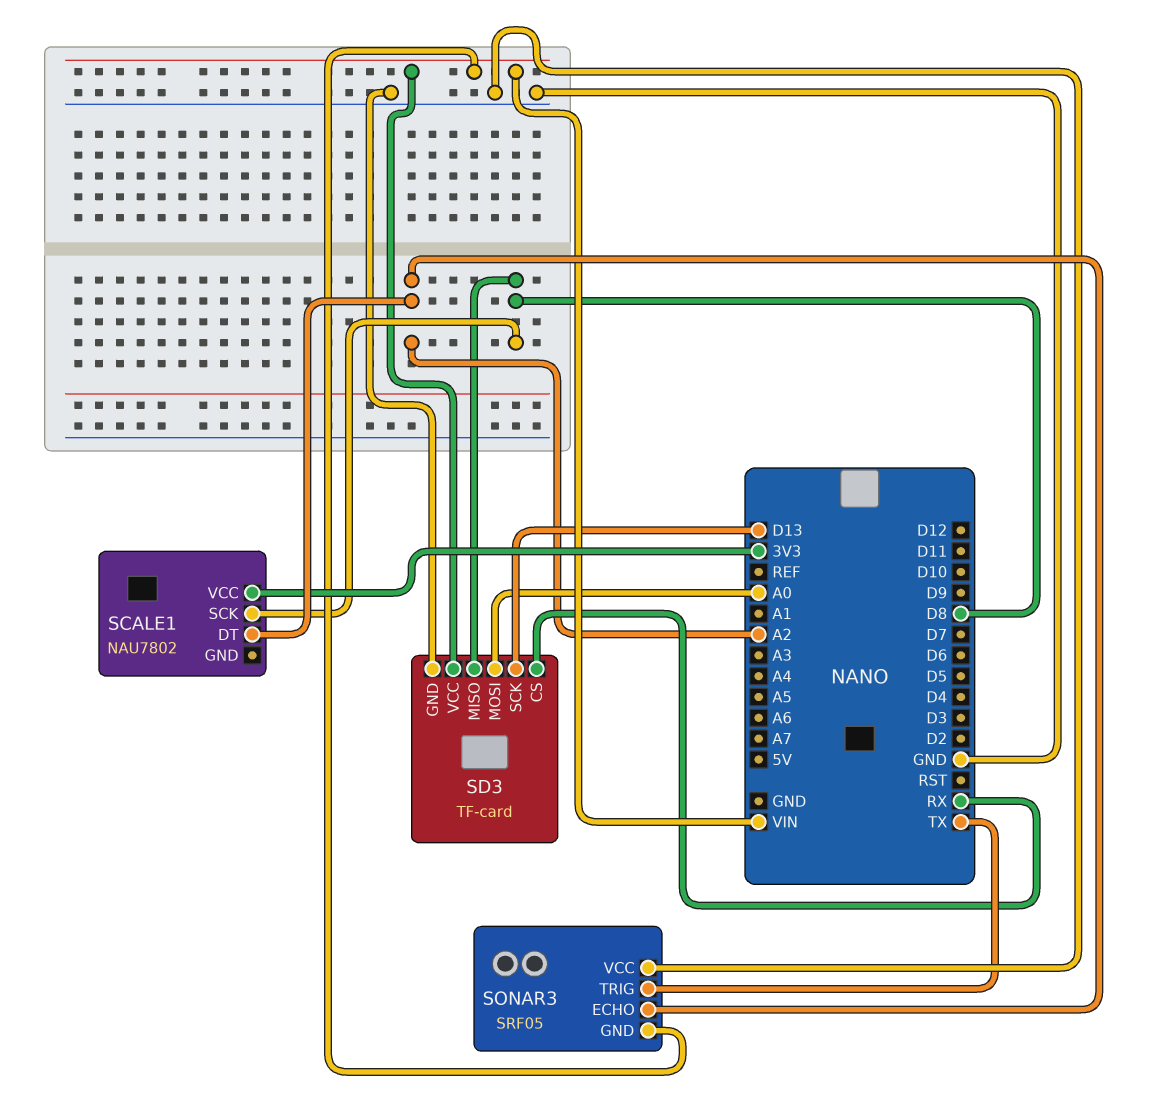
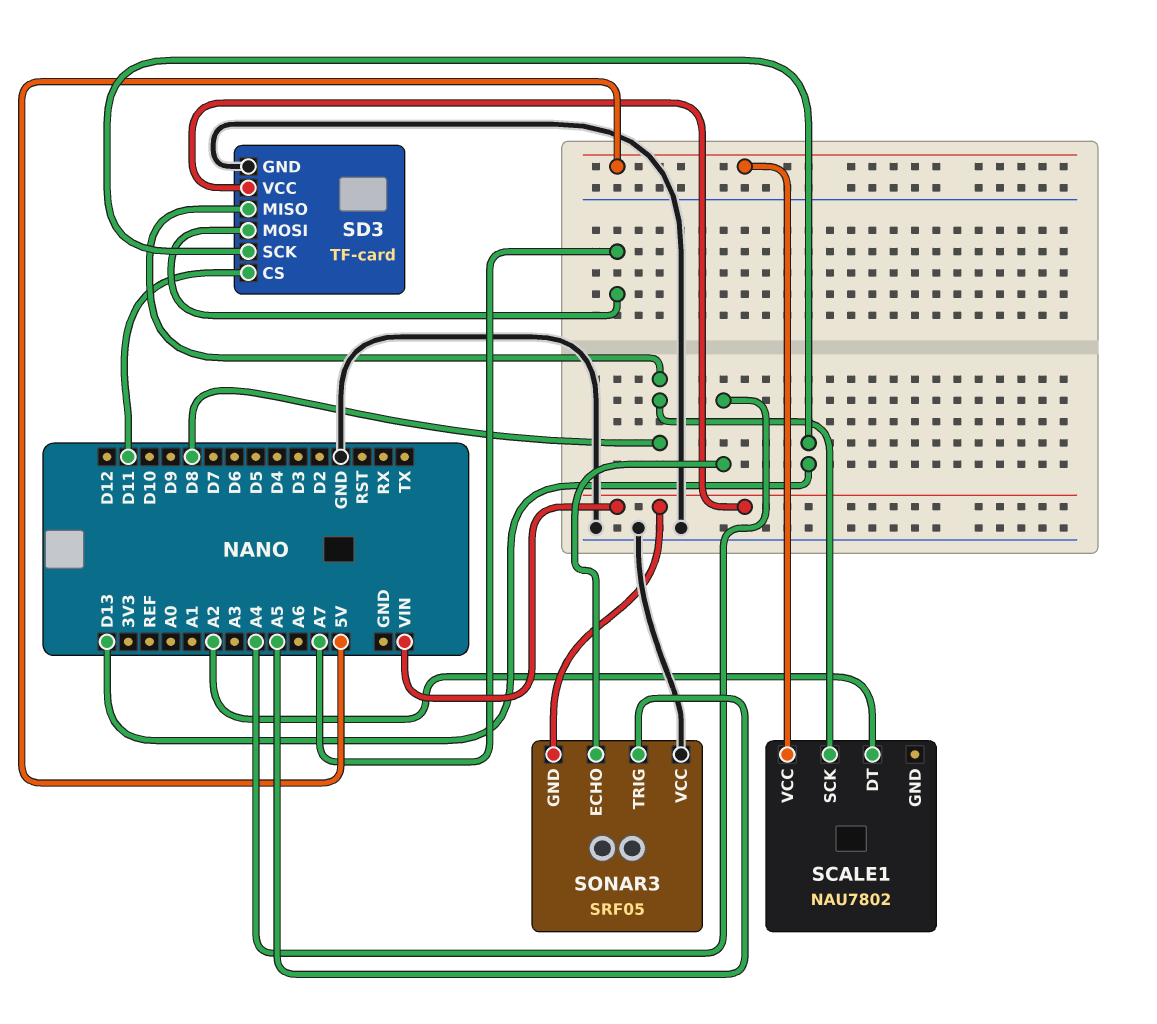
SCALE1 pin VCC: 3V3 -> 5V
SD3 pin CS: RX -> D11
SD3 pin MOSI: A0 -> A7
SONAR3 pin ECHO: A2 -> A4
SONAR3 pin TRIG: TX -> A5

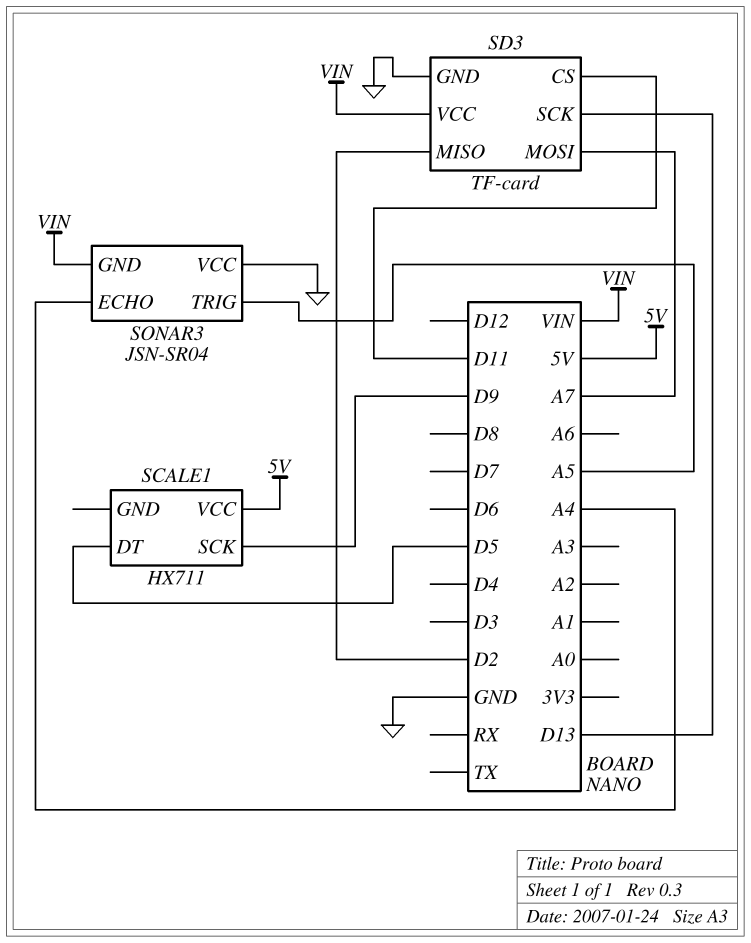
SCALE1: NAU7802 -> HX711
SCALE1 pin DT: A2 -> D5
SCALE1 pin SCK: D8 -> D9
SD3 pin MISO: D8 -> D2
SONAR3: SRF05 -> JSN-SR04

